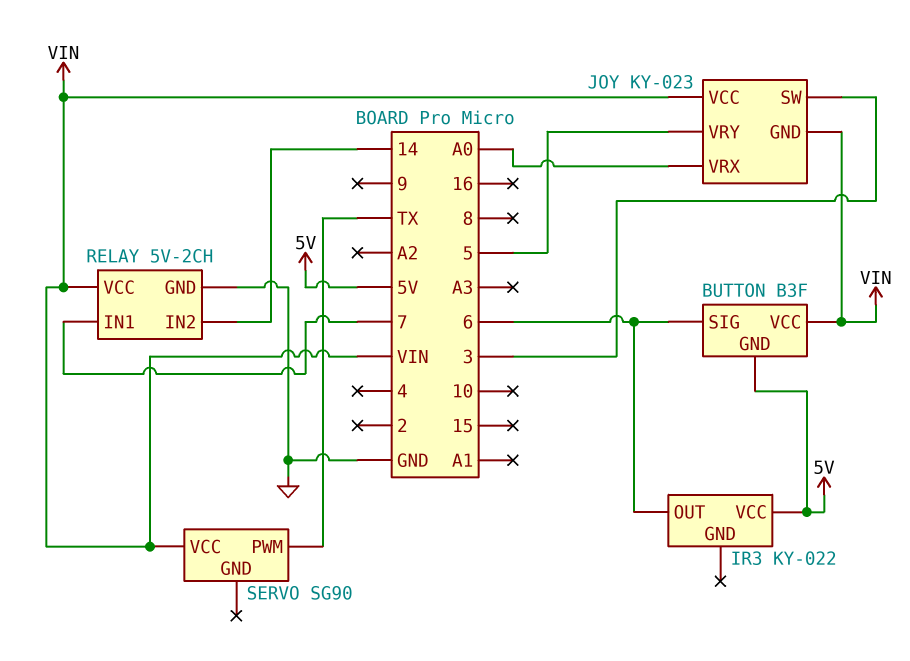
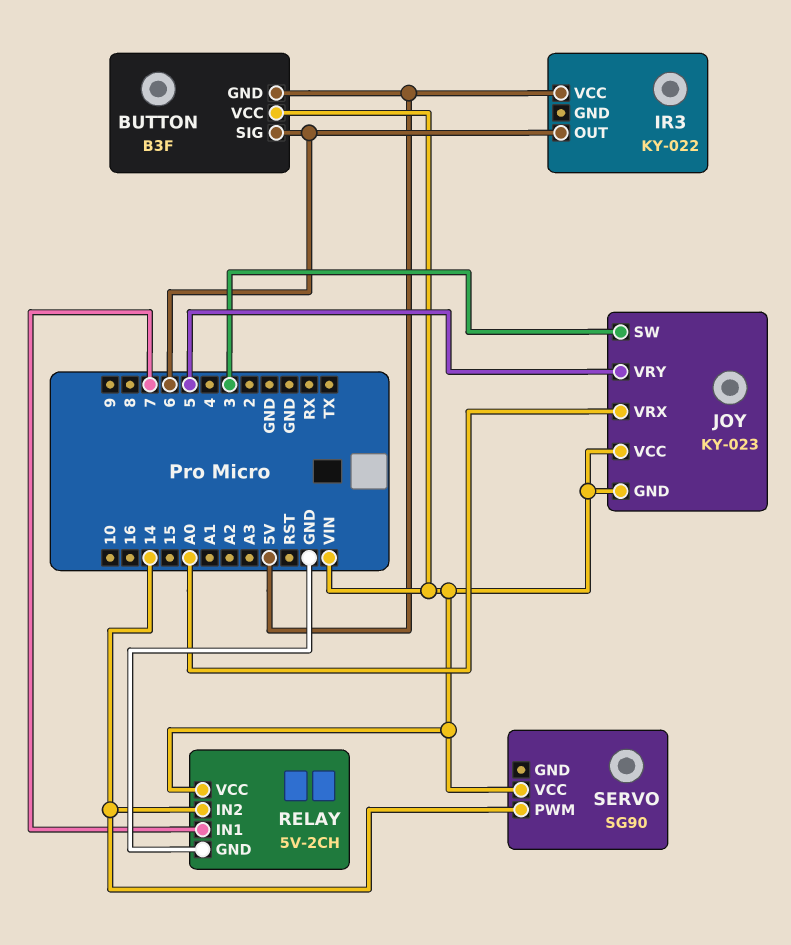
SERVO pin PWM: TX -> 14

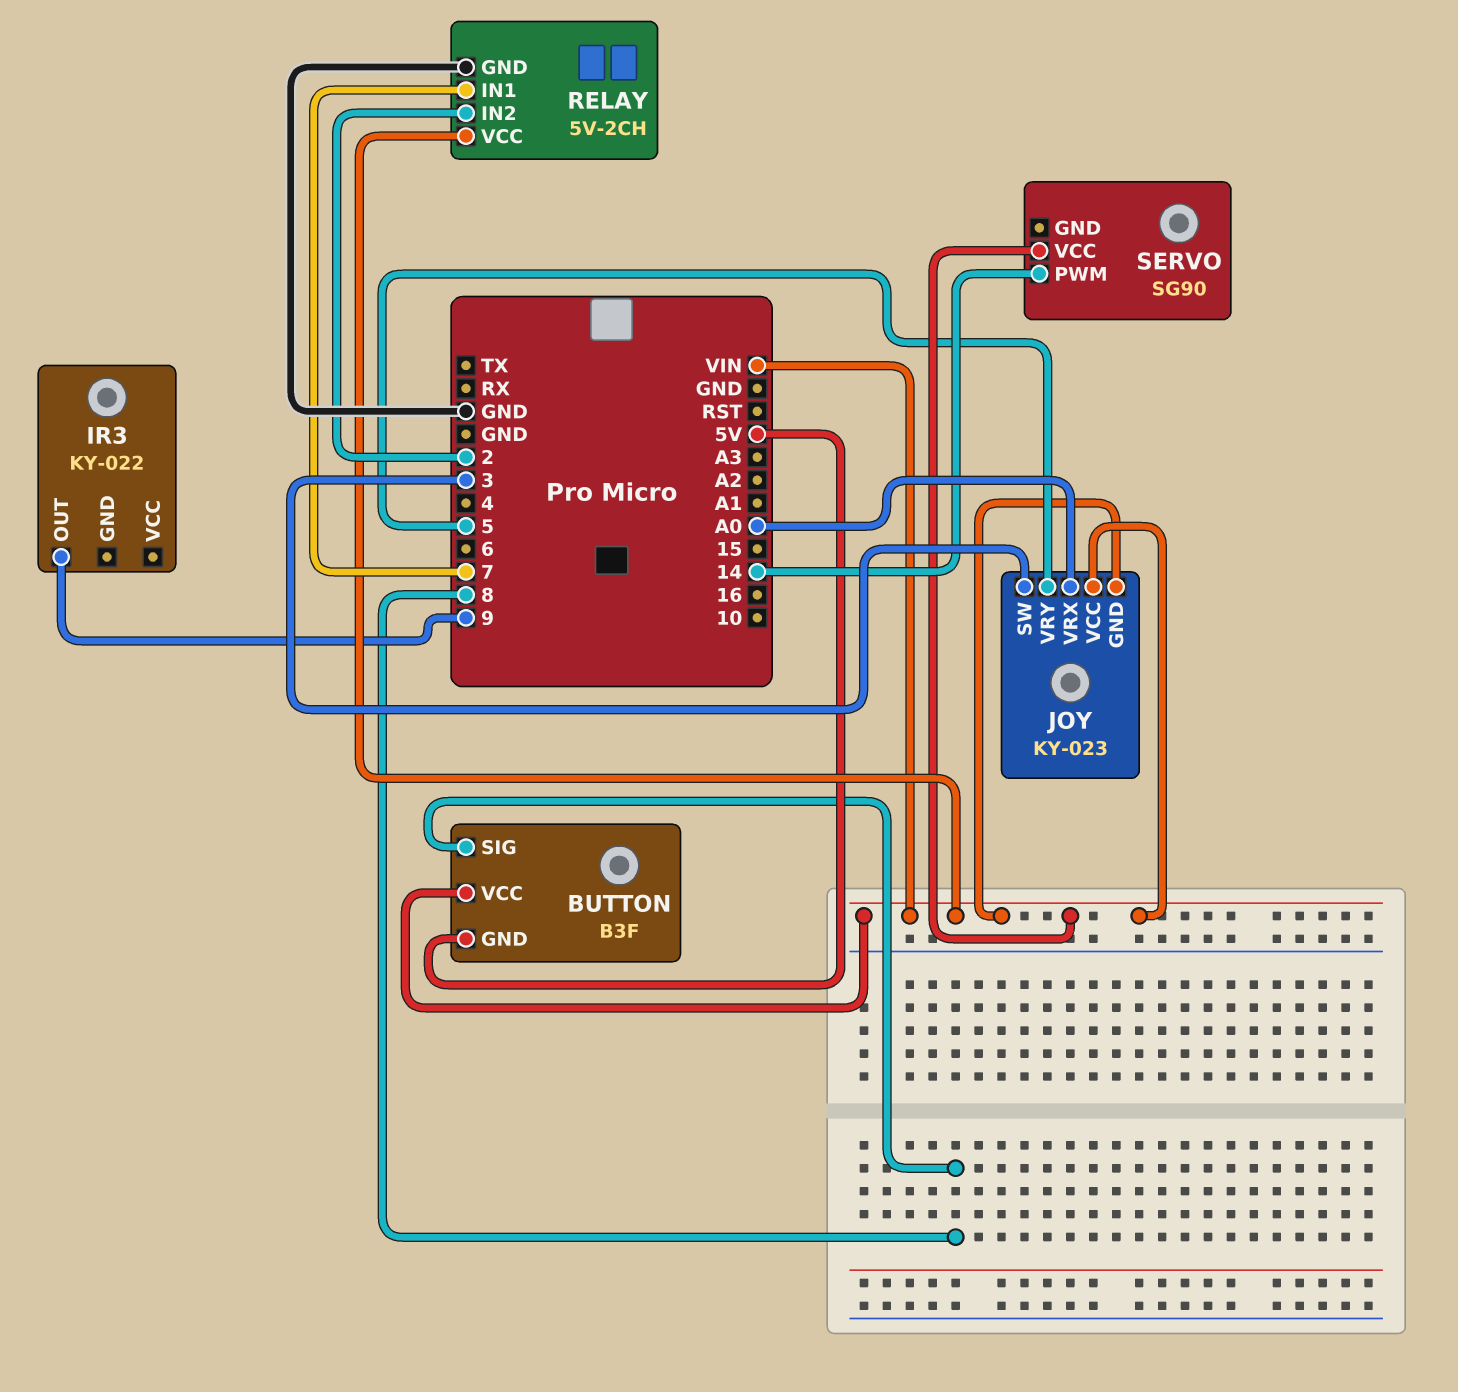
BUTTON pin SIG: 6 -> 8
IR3 pin OUT: 6 -> 9
IR3 pin VCC: 5V -> none
RELAY pin IN2: 14 -> 2

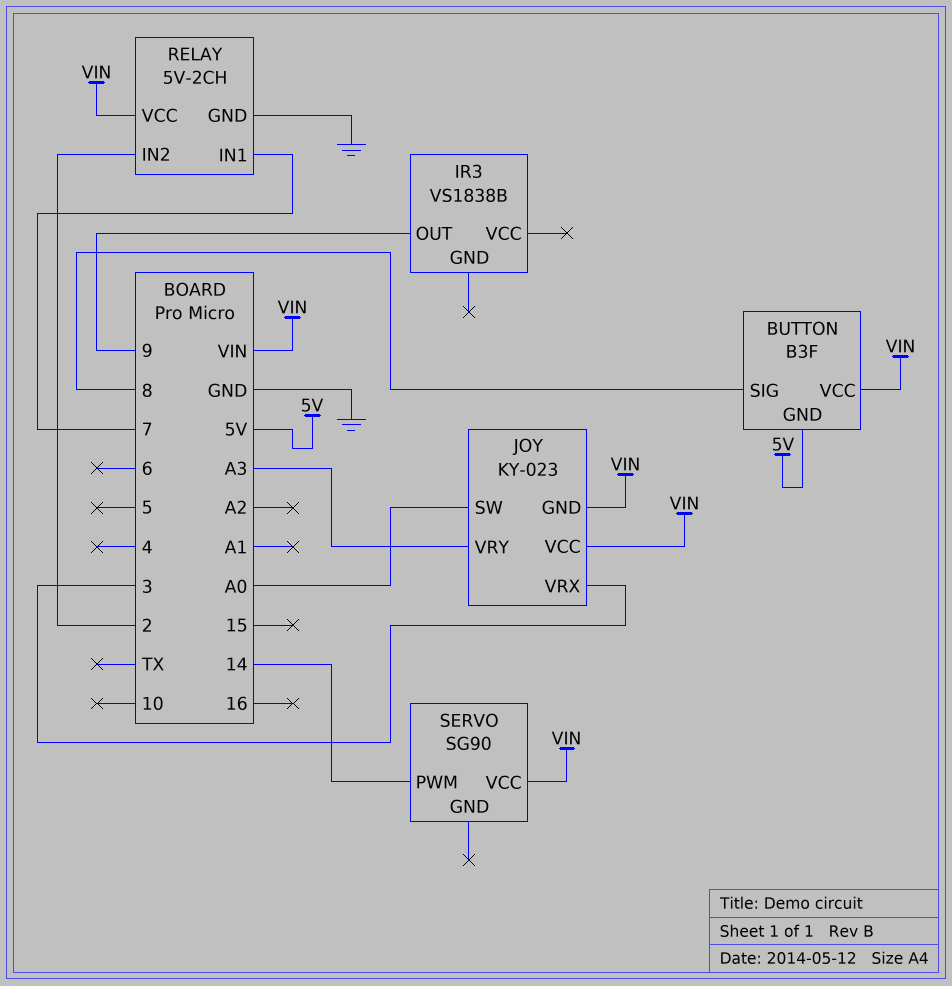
IR3: KY-022 -> VS1838B
JOY pin SW: 3 -> A0
JOY pin VRX: A0 -> 3
JOY pin VRY: 5 -> A3

